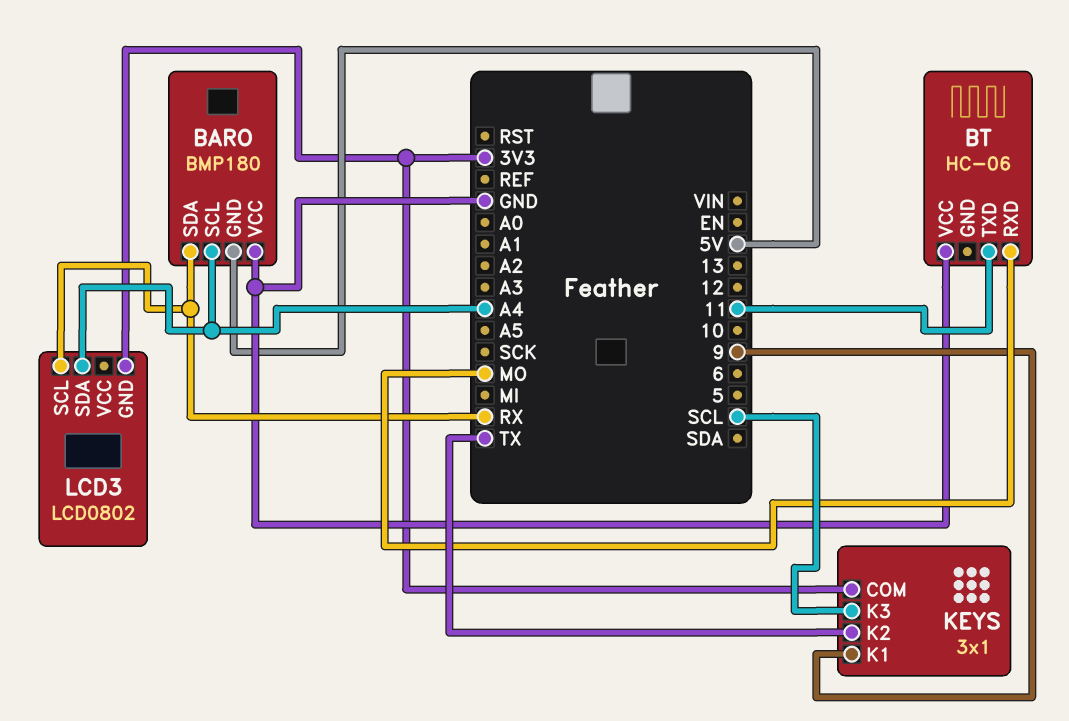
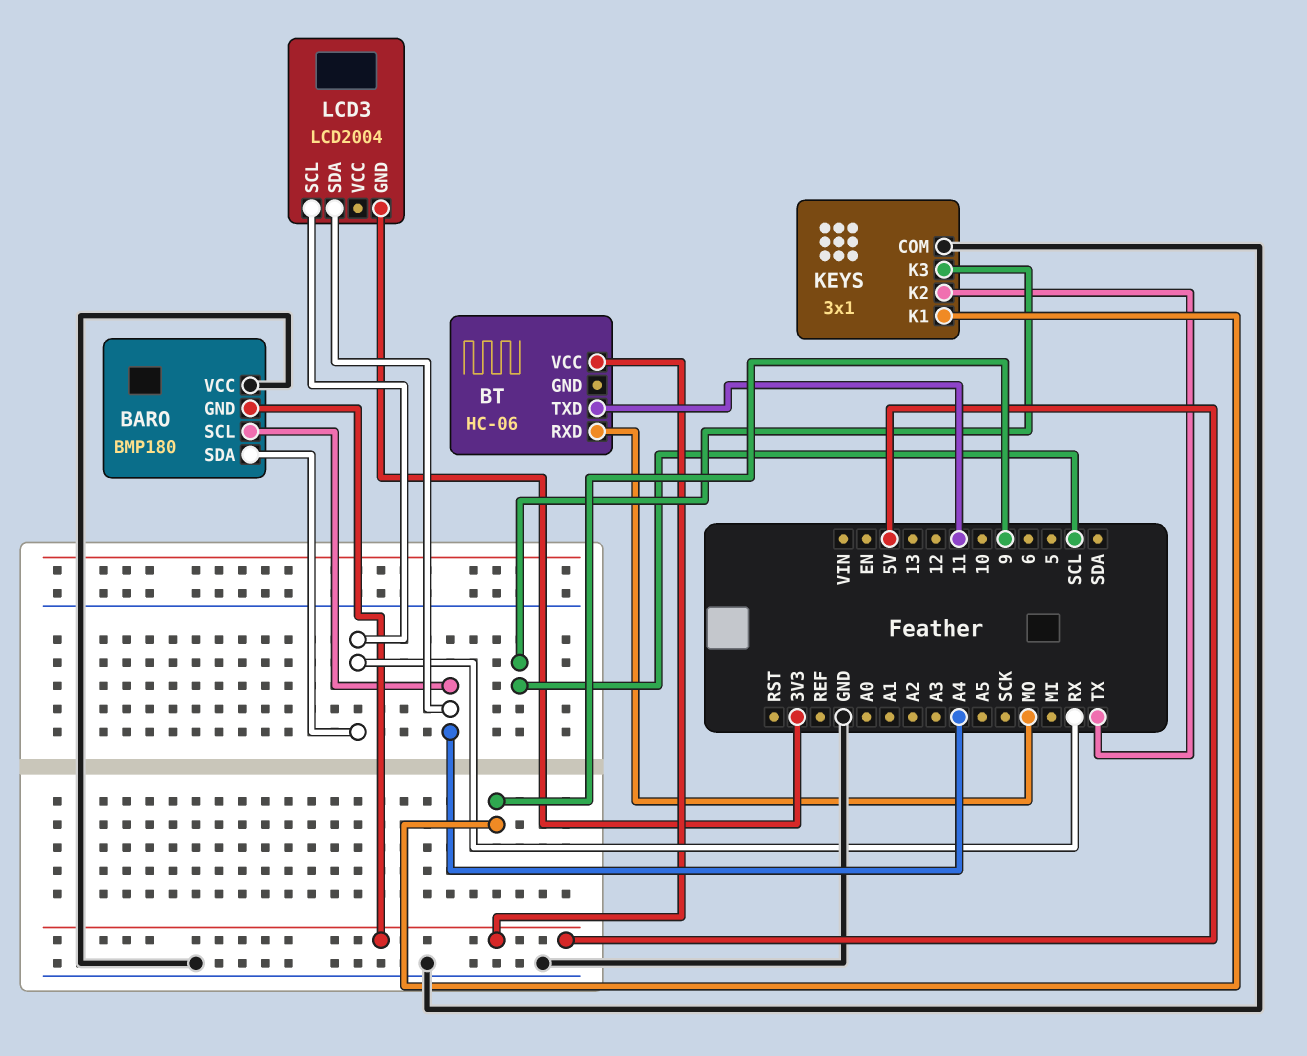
BT pin VCC: GND -> 5V
KEYS pin COM: 3V3 -> GND
LCD3: LCD0802 -> LCD2004

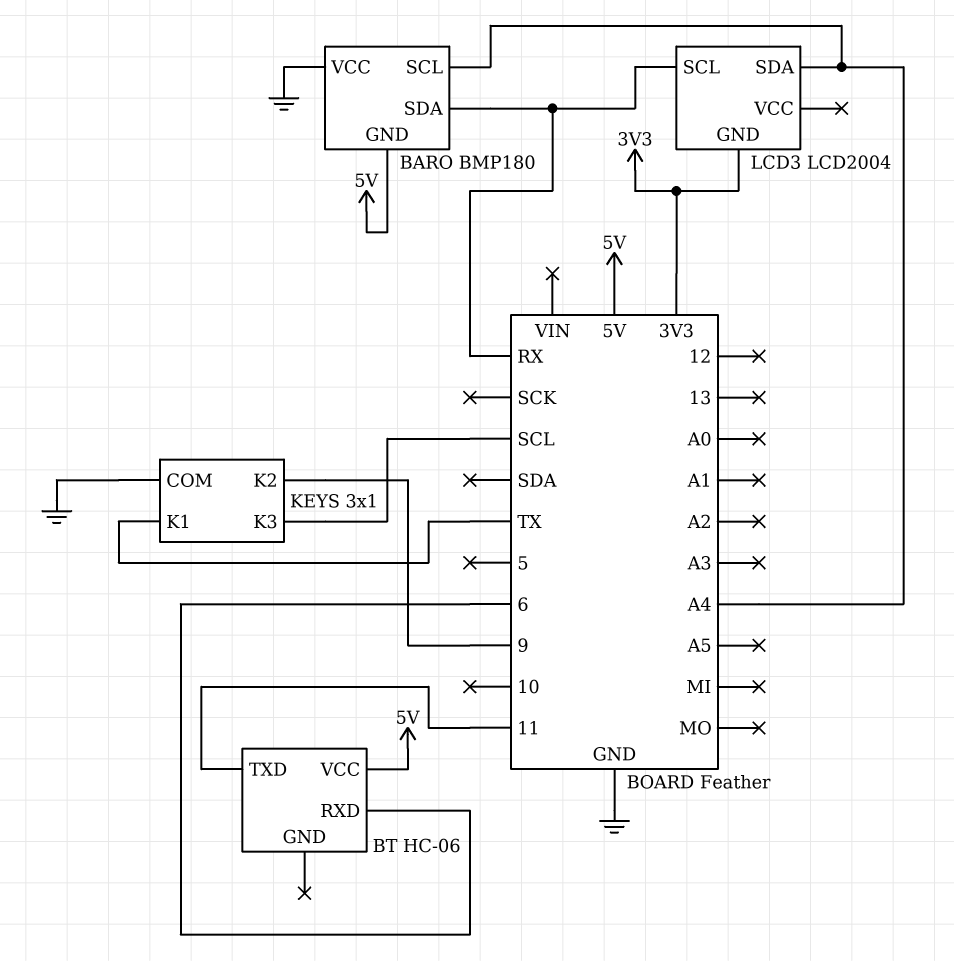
BT pin RXD: MO -> 6
KEYS pin K1: 9 -> TX
KEYS pin K2: TX -> 9

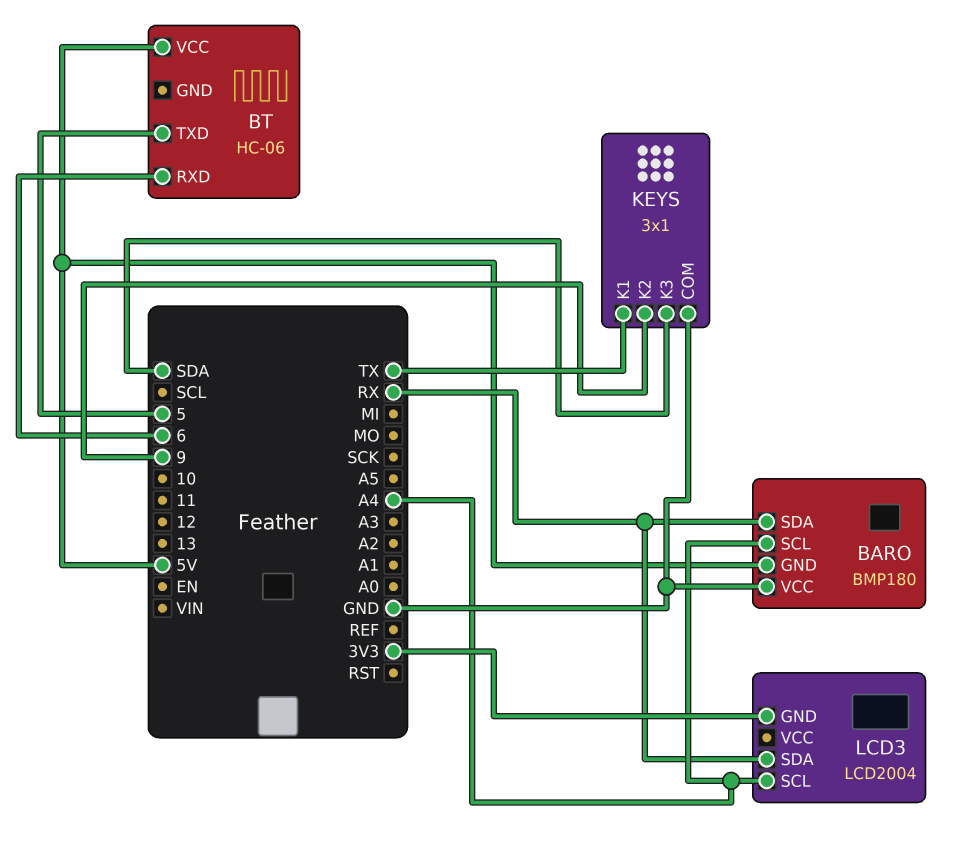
BT pin TXD: 11 -> 5
KEYS pin K3: SCL -> SDA
LCD3 pin SCL: RX -> A4
LCD3 pin SDA: A4 -> RX

